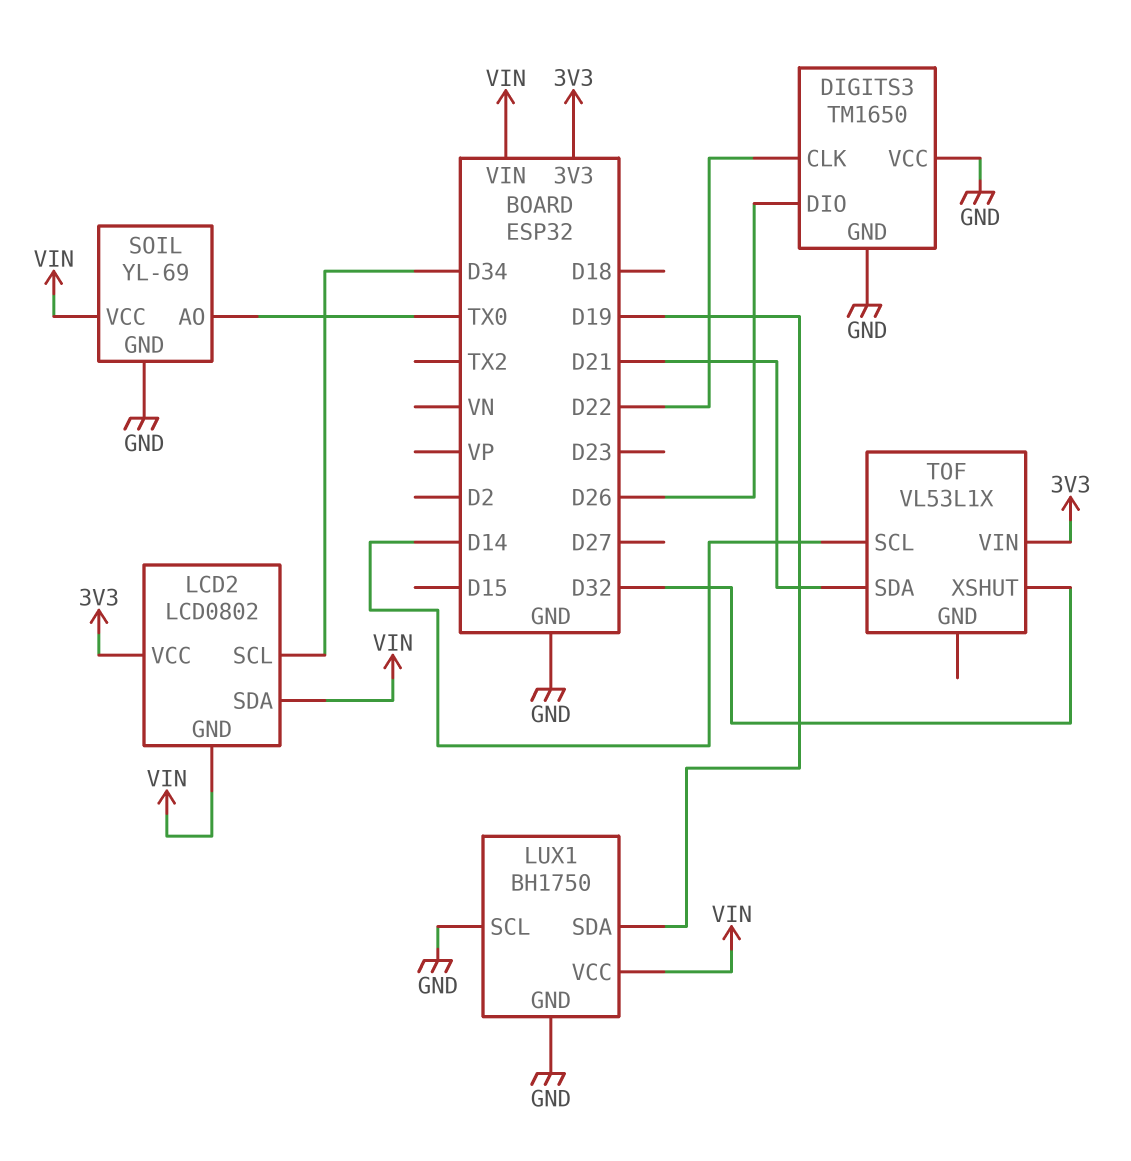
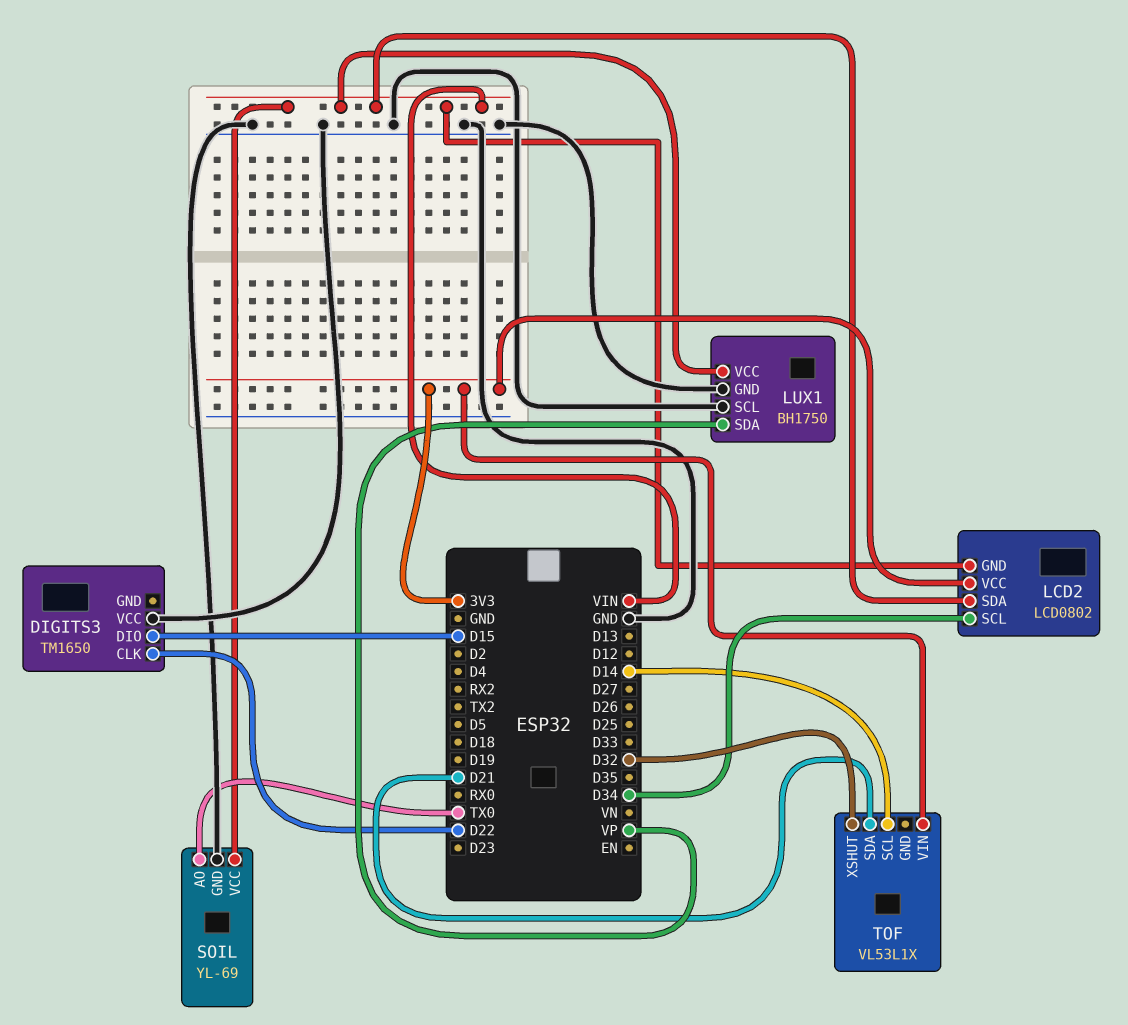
DIGITS3 pin DIO: D26 -> D15
DIGITS3 pin GND: GND -> none
LUX1 pin SDA: D19 -> VP

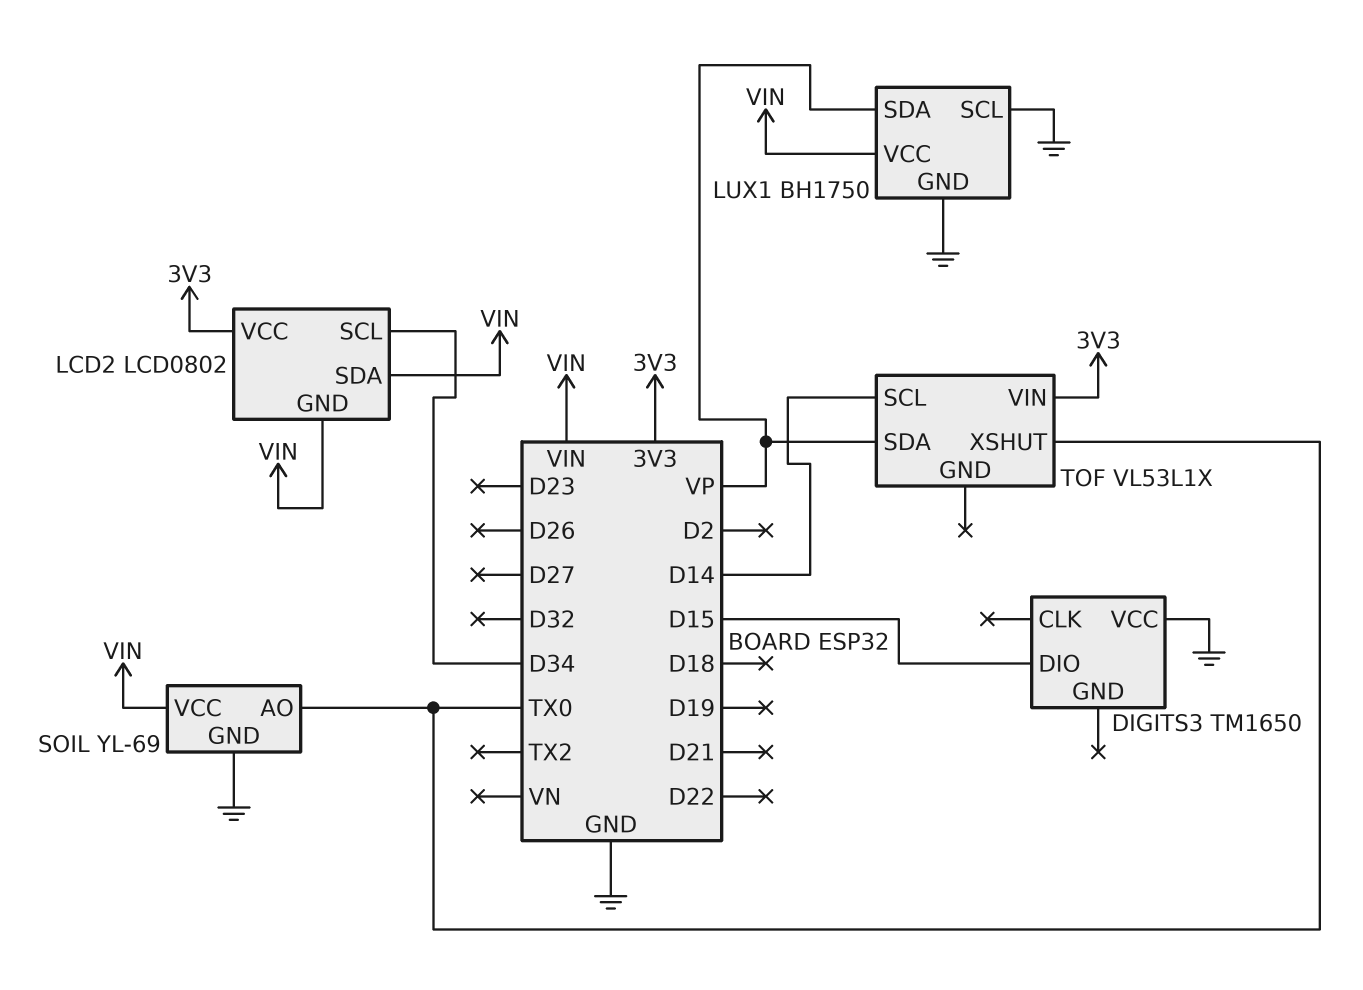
DIGITS3 pin CLK: D22 -> none
TOF pin SDA: D21 -> VP
TOF pin XSHUT: D32 -> TX0

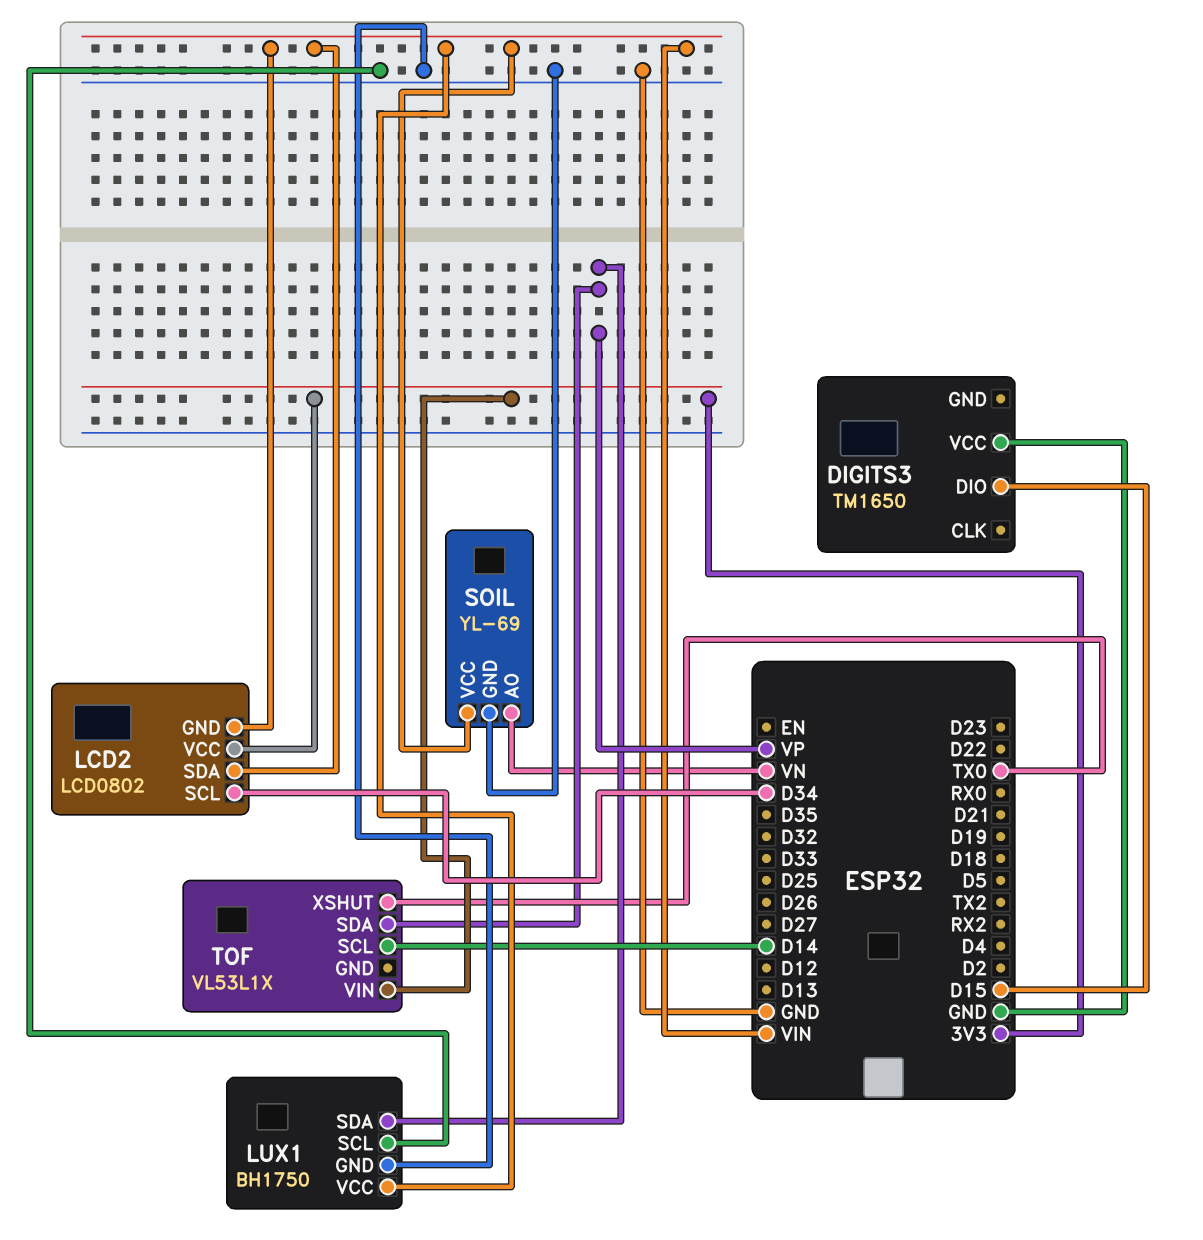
SOIL pin AO: TX0 -> VN

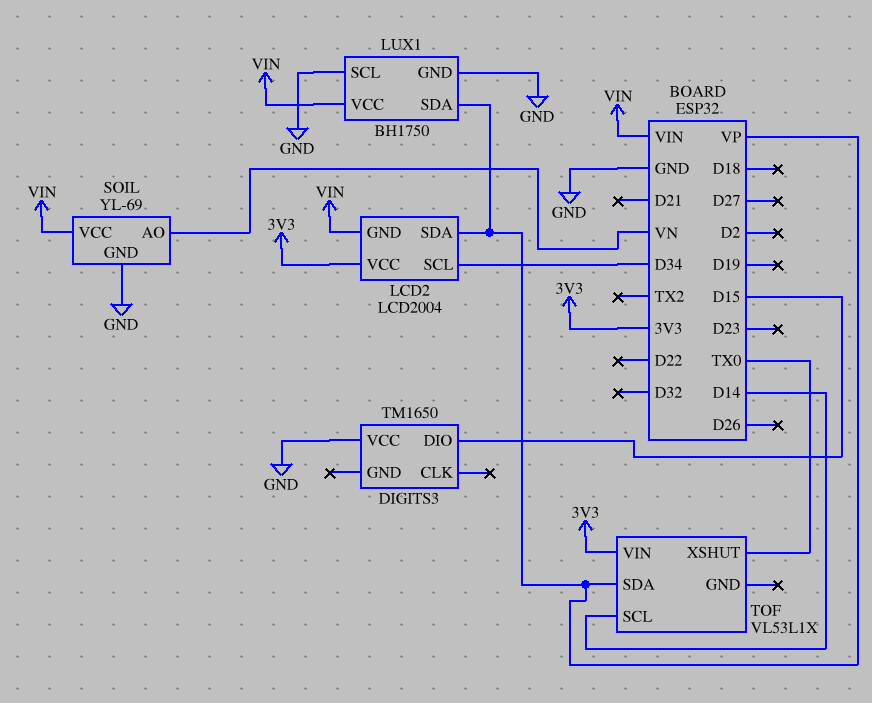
LCD2: LCD0802 -> LCD2004
LCD2 pin SDA: VIN -> VP

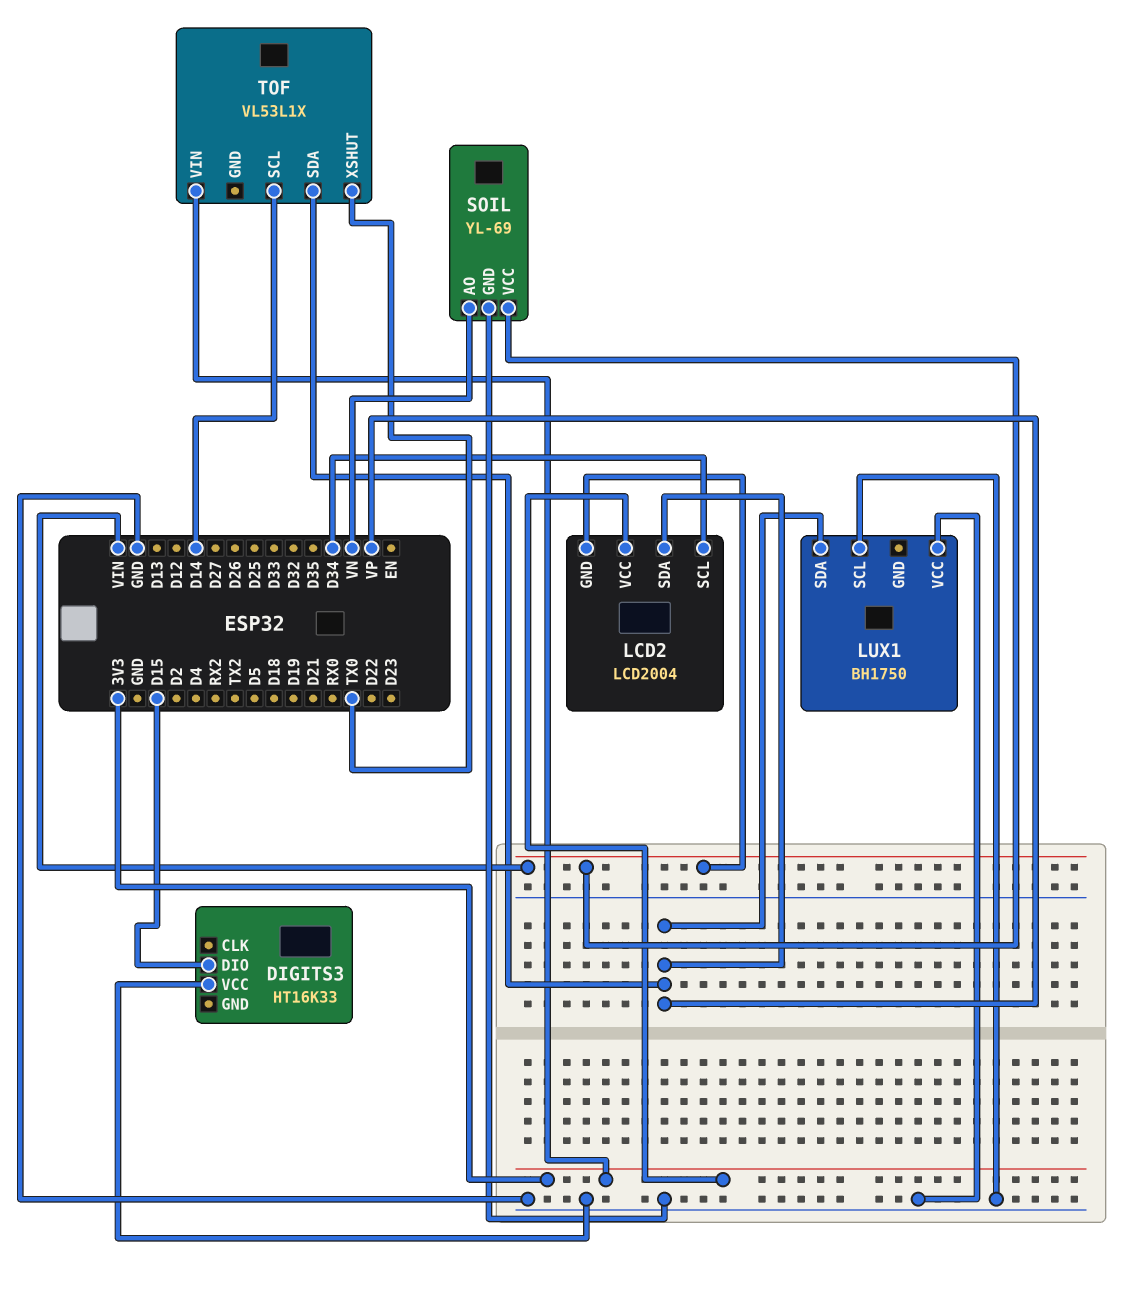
DIGITS3: TM1650 -> HT16K33
LUX1 pin GND: GND -> none
LUX1 pin VCC: VIN -> GND

